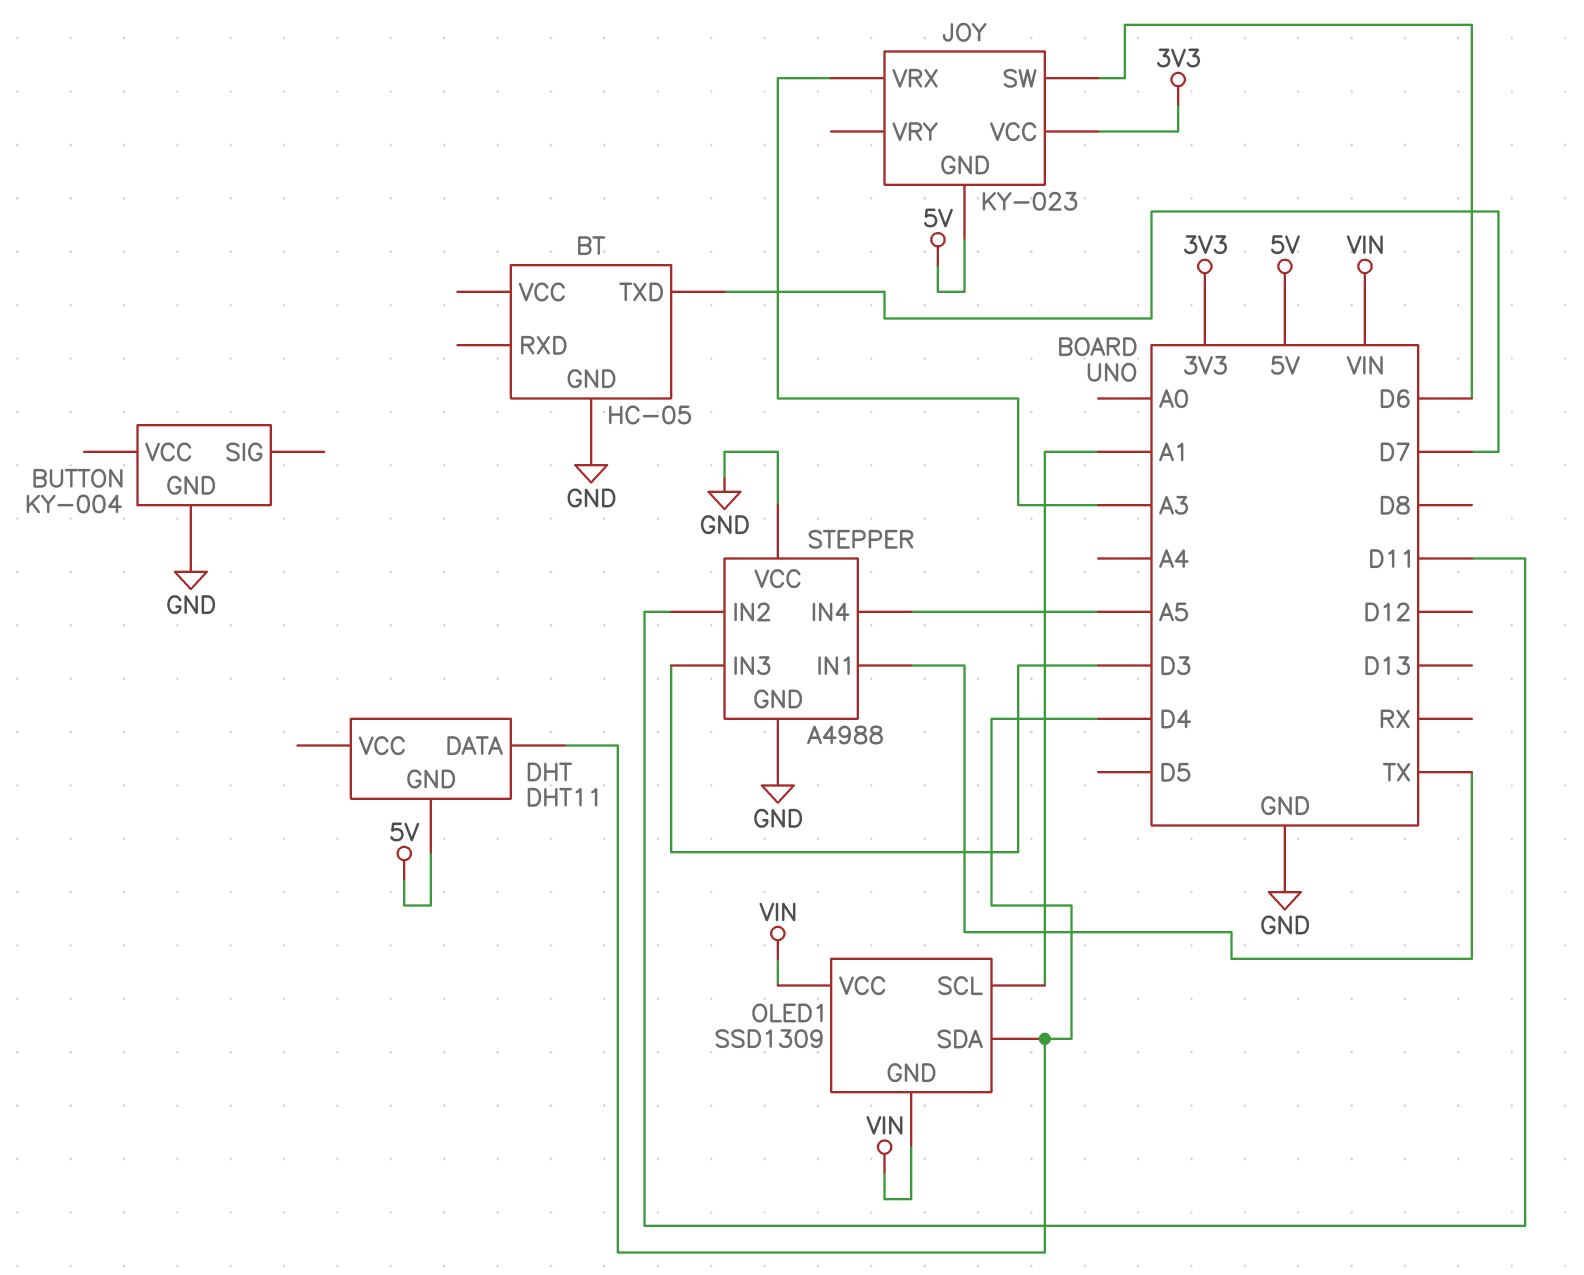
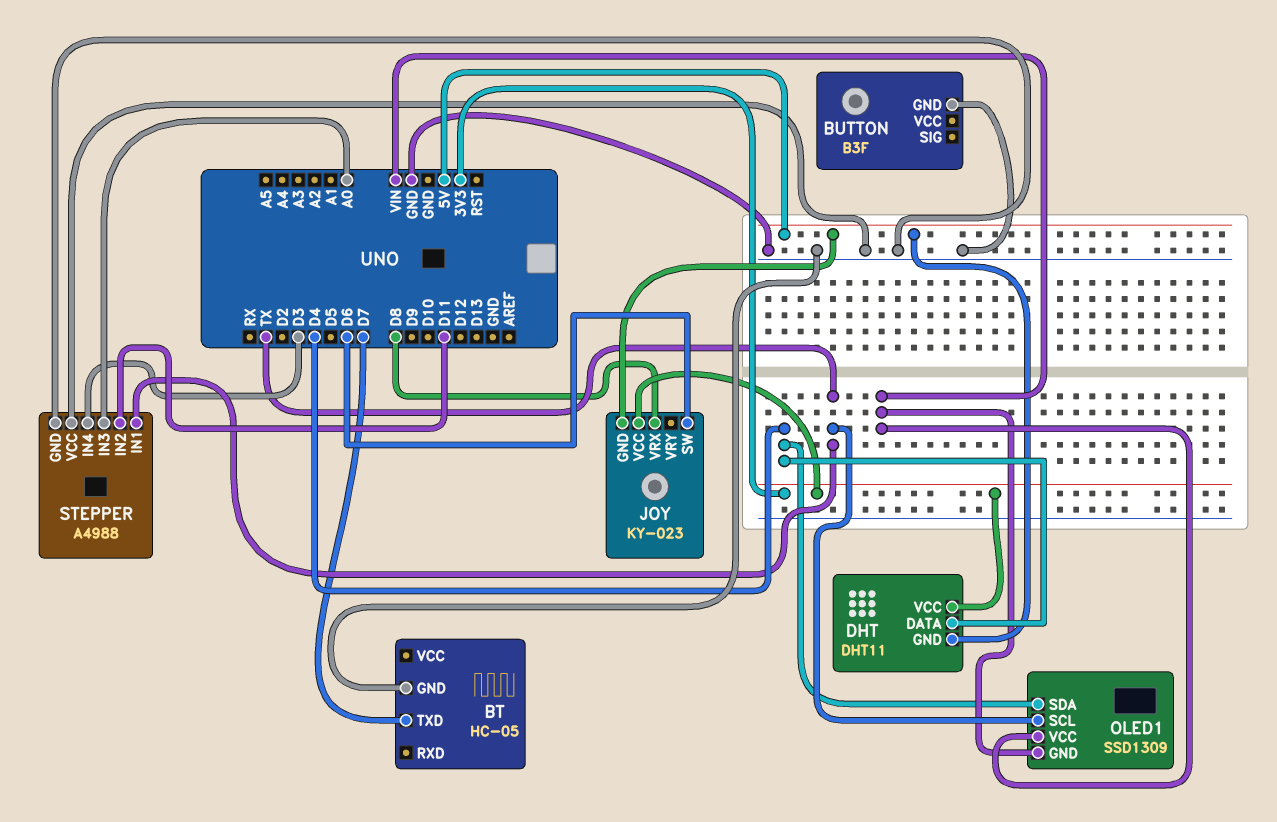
BUTTON: KY-004 -> B3F
DHT pin VCC: none -> 3V3
JOY pin VRX: A3 -> D8
OLED1 pin SCL: A1 -> TX
STEPPER pin IN3: D3 -> A0
STEPPER pin IN4: A5 -> D3

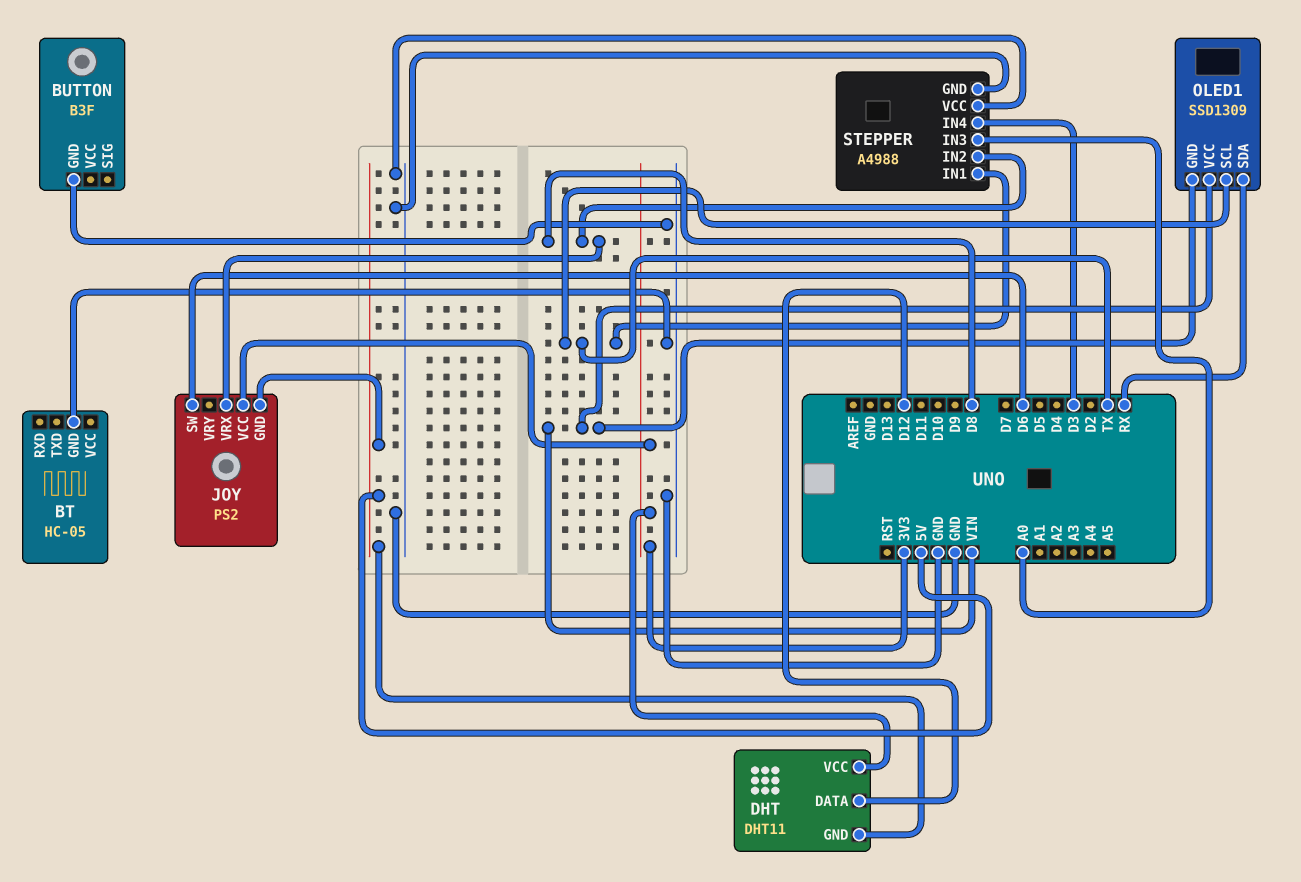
BT pin TXD: D7 -> none
DHT pin DATA: D4 -> D12
JOY: KY-023 -> PS2
OLED1 pin SDA: D4 -> RX
STEPPER pin IN2: D11 -> D8

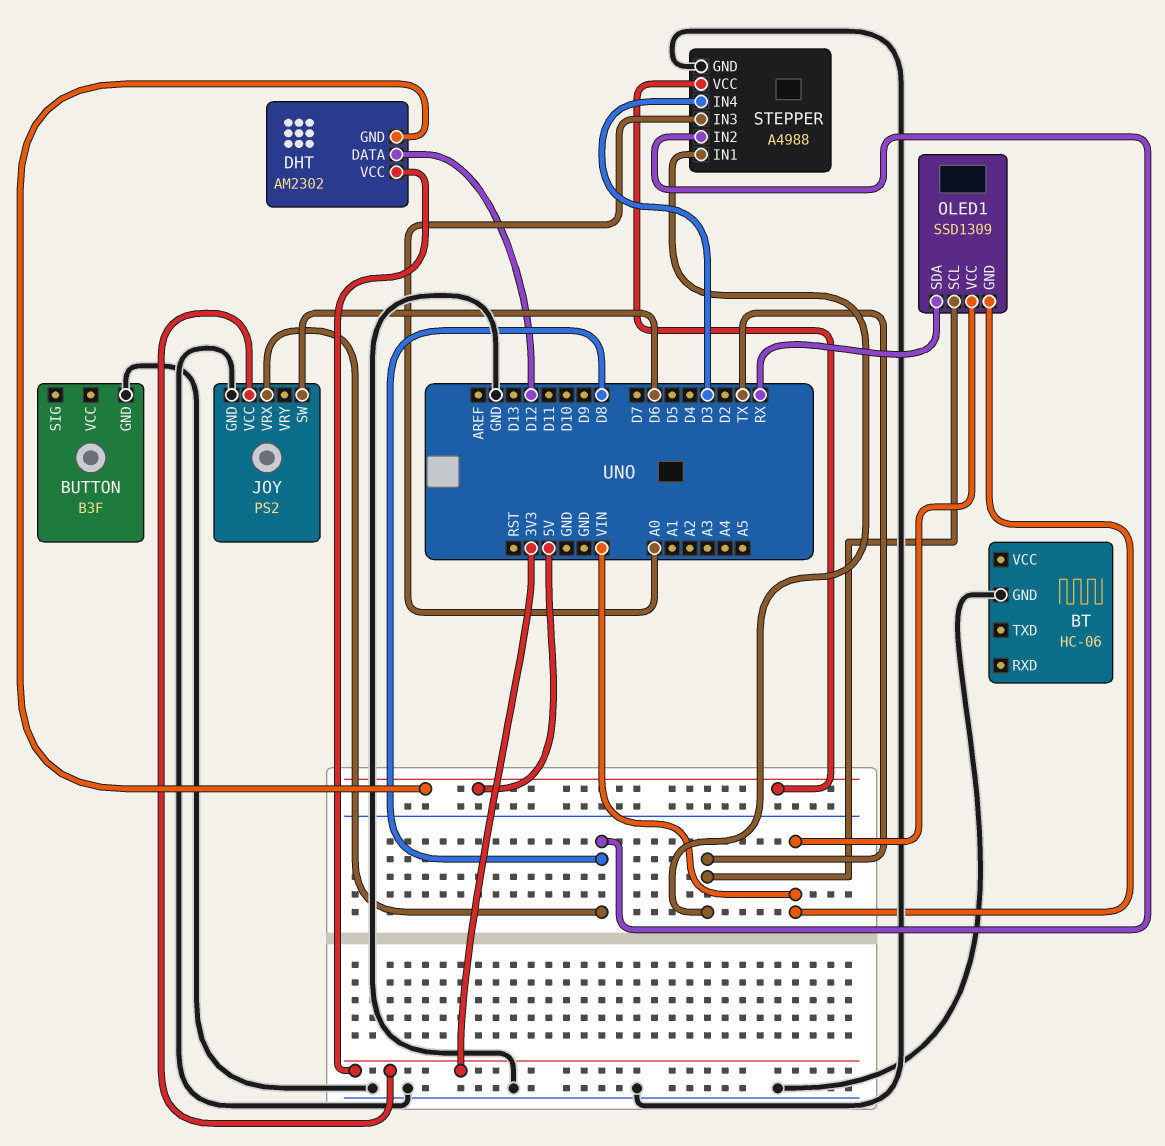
BT: HC-05 -> HC-06
DHT: DHT11 -> AM2302
JOY pin GND: 5V -> GND
STEPPER pin VCC: GND -> 5V

